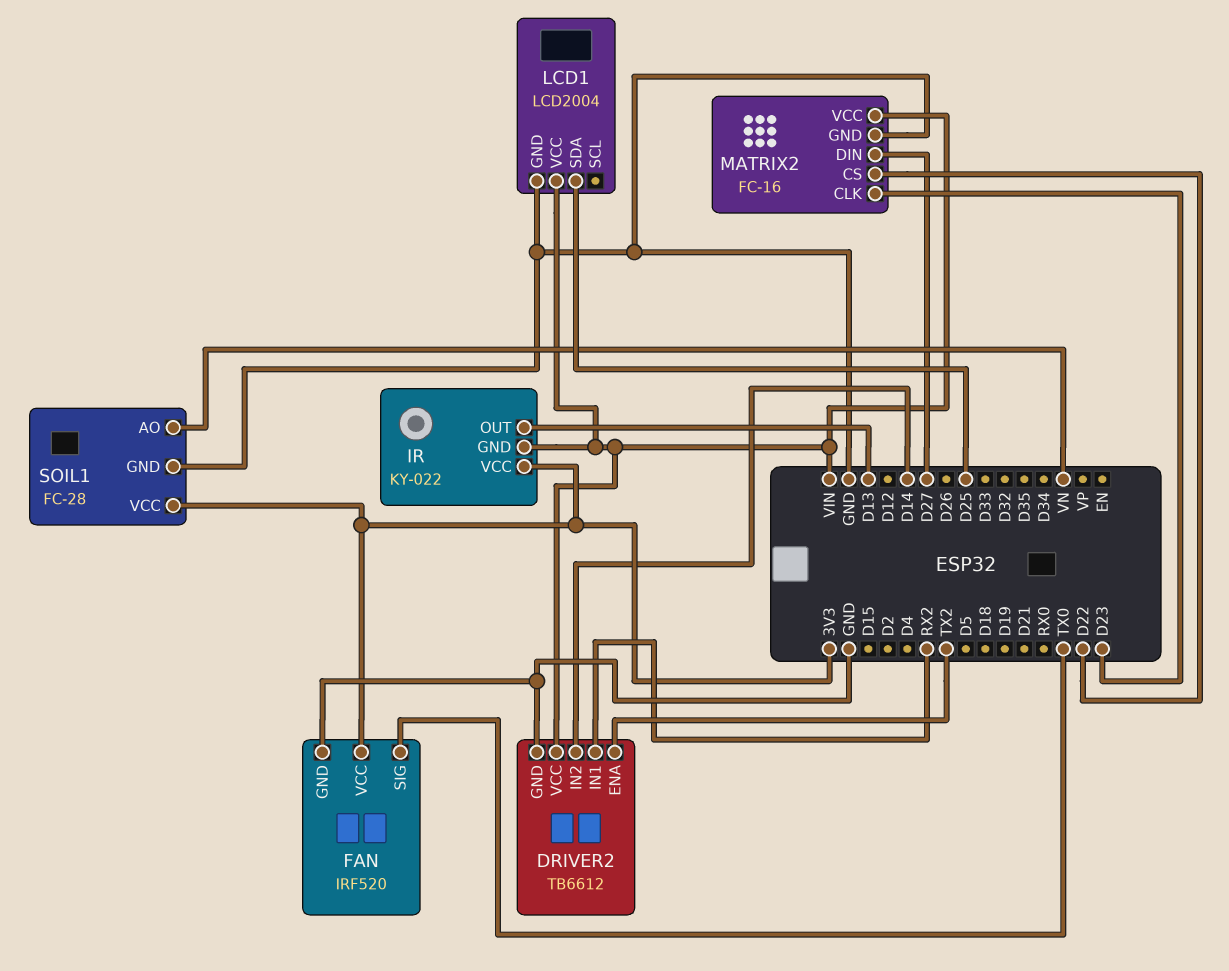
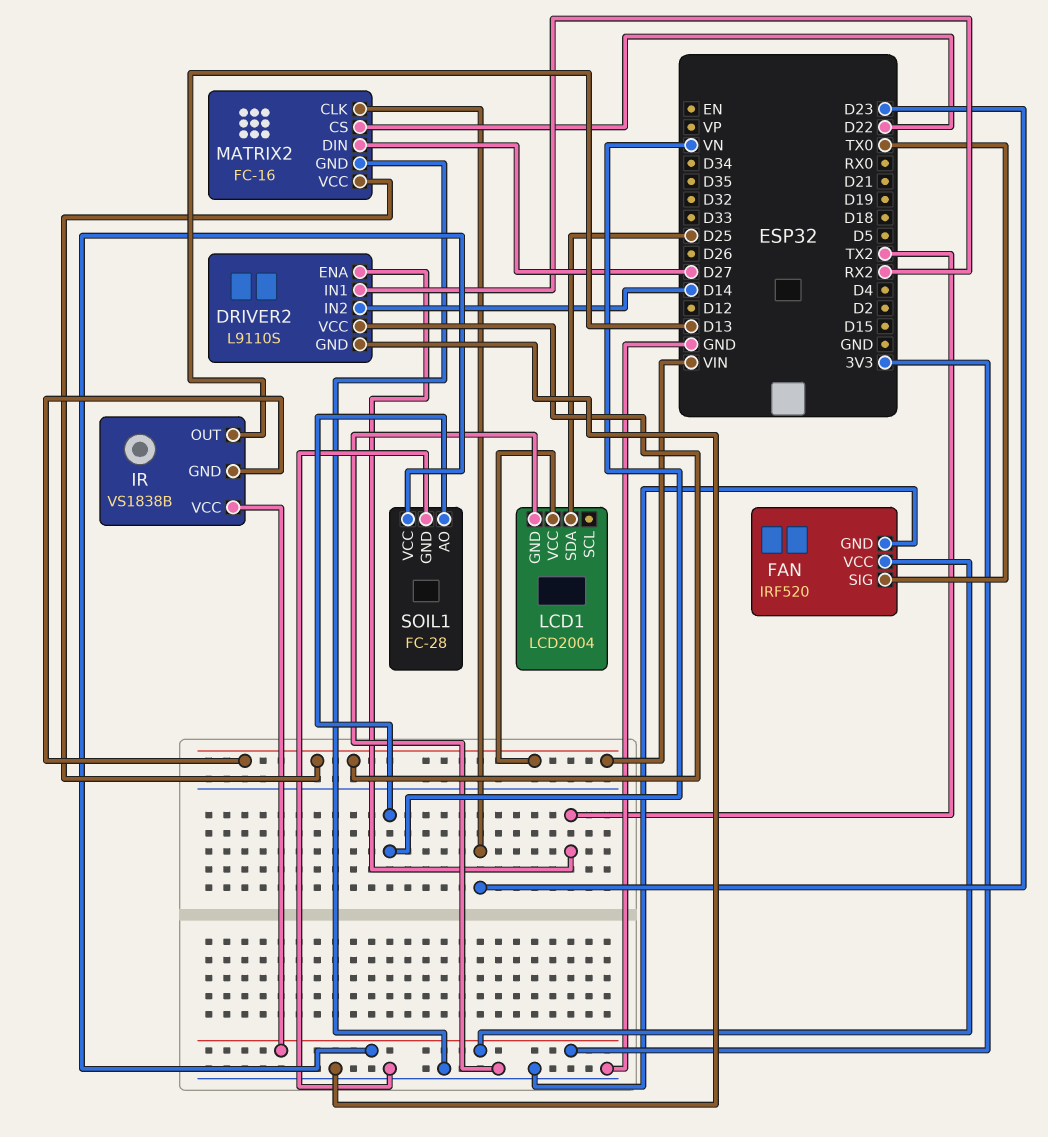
DRIVER2: TB6612 -> L9110S
IR: KY-022 -> VS1838B

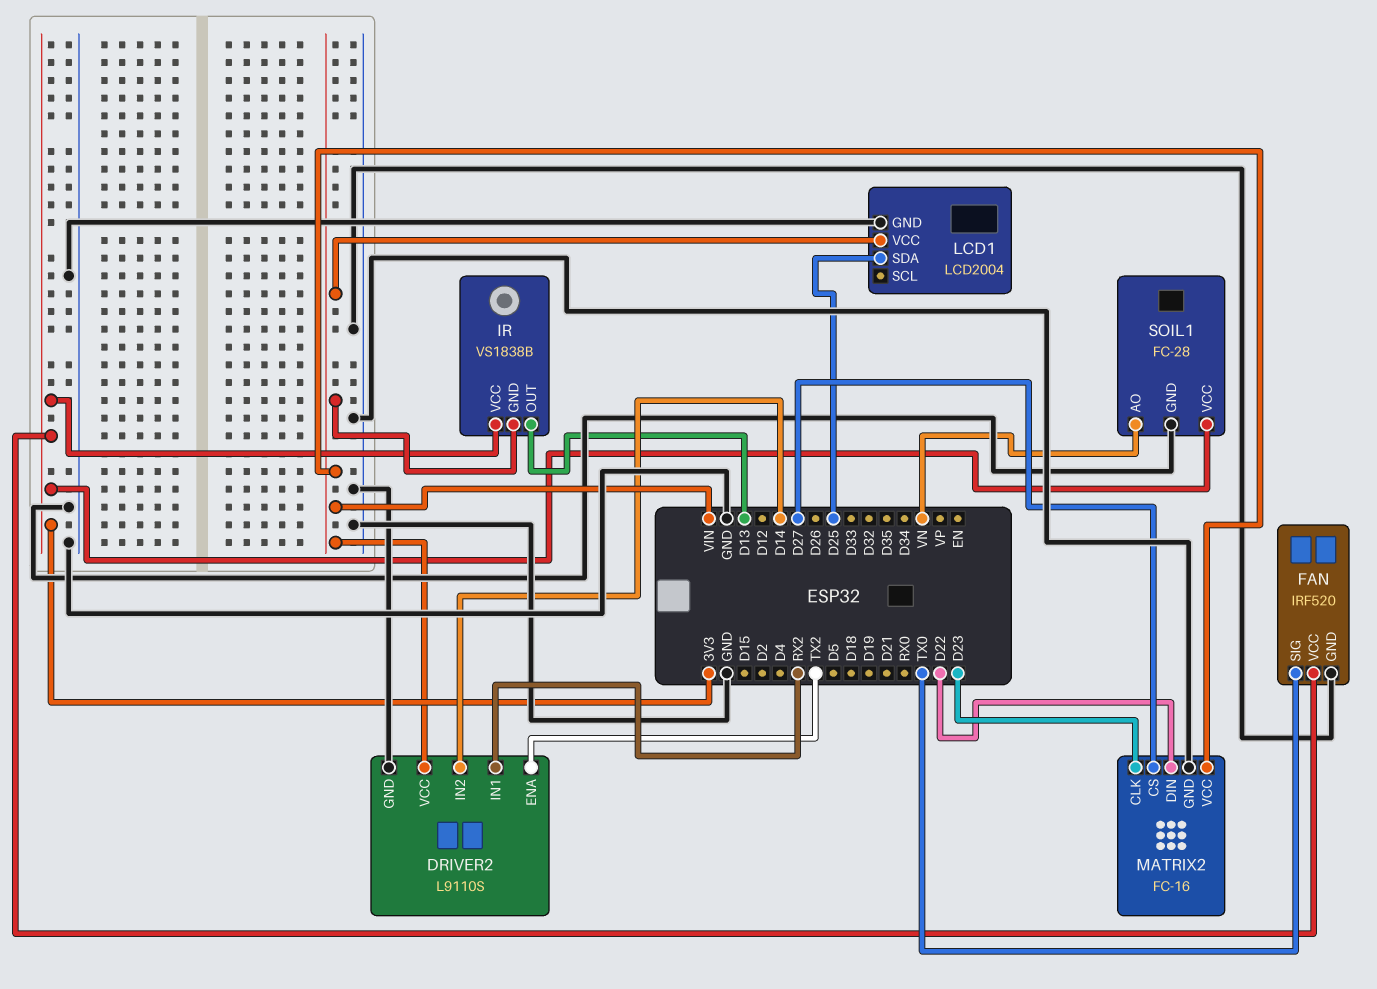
MATRIX2 pin CS: D22 -> D27
MATRIX2 pin DIN: D27 -> D22

